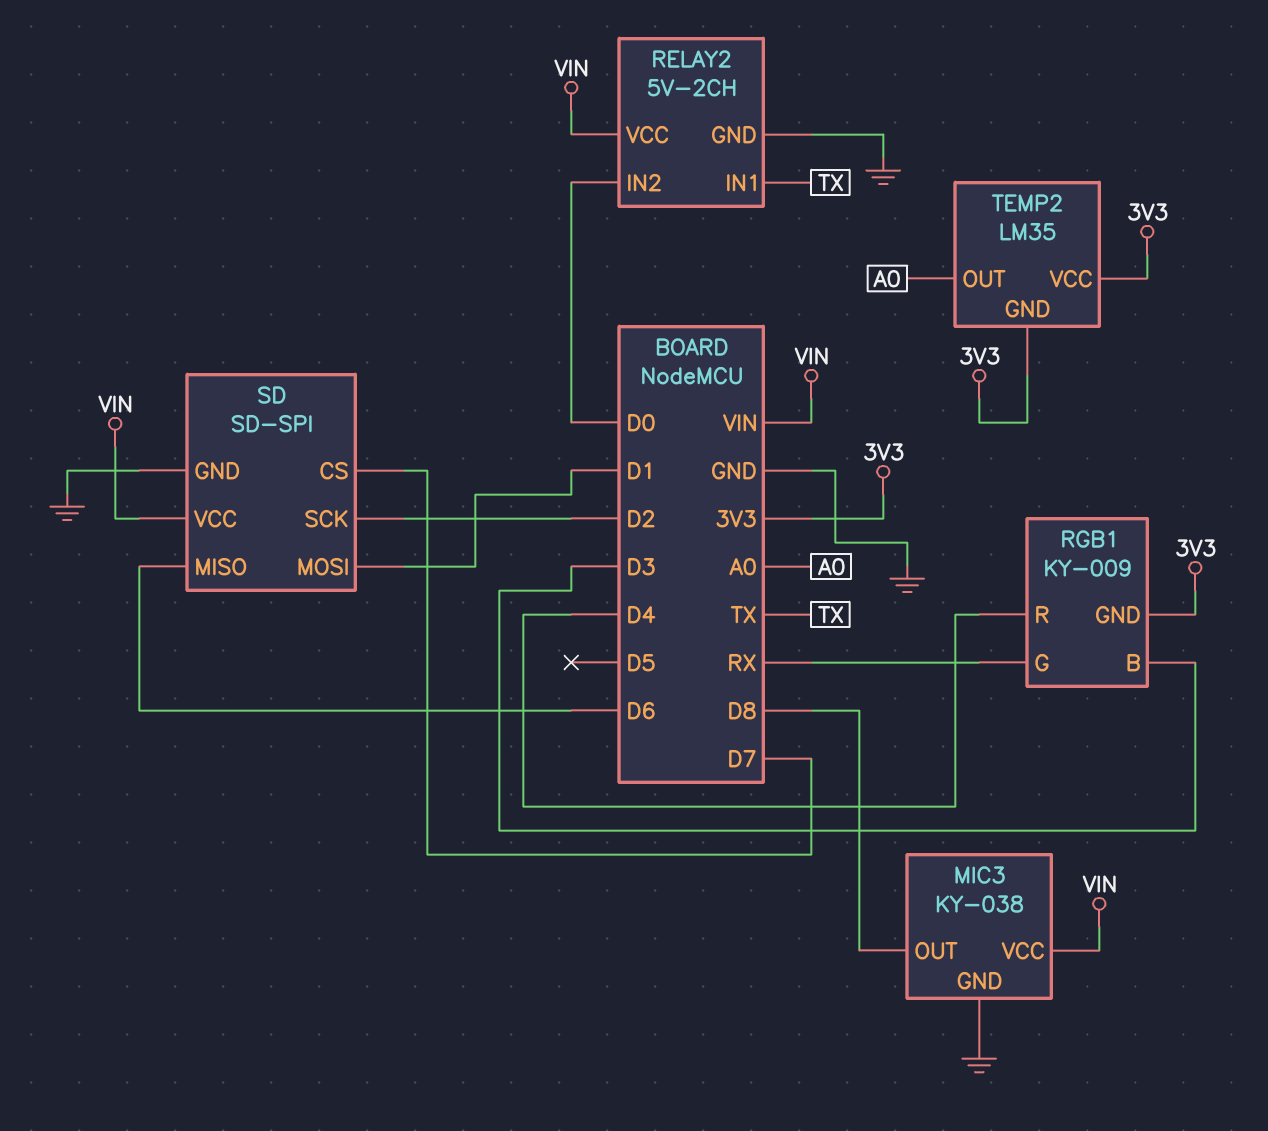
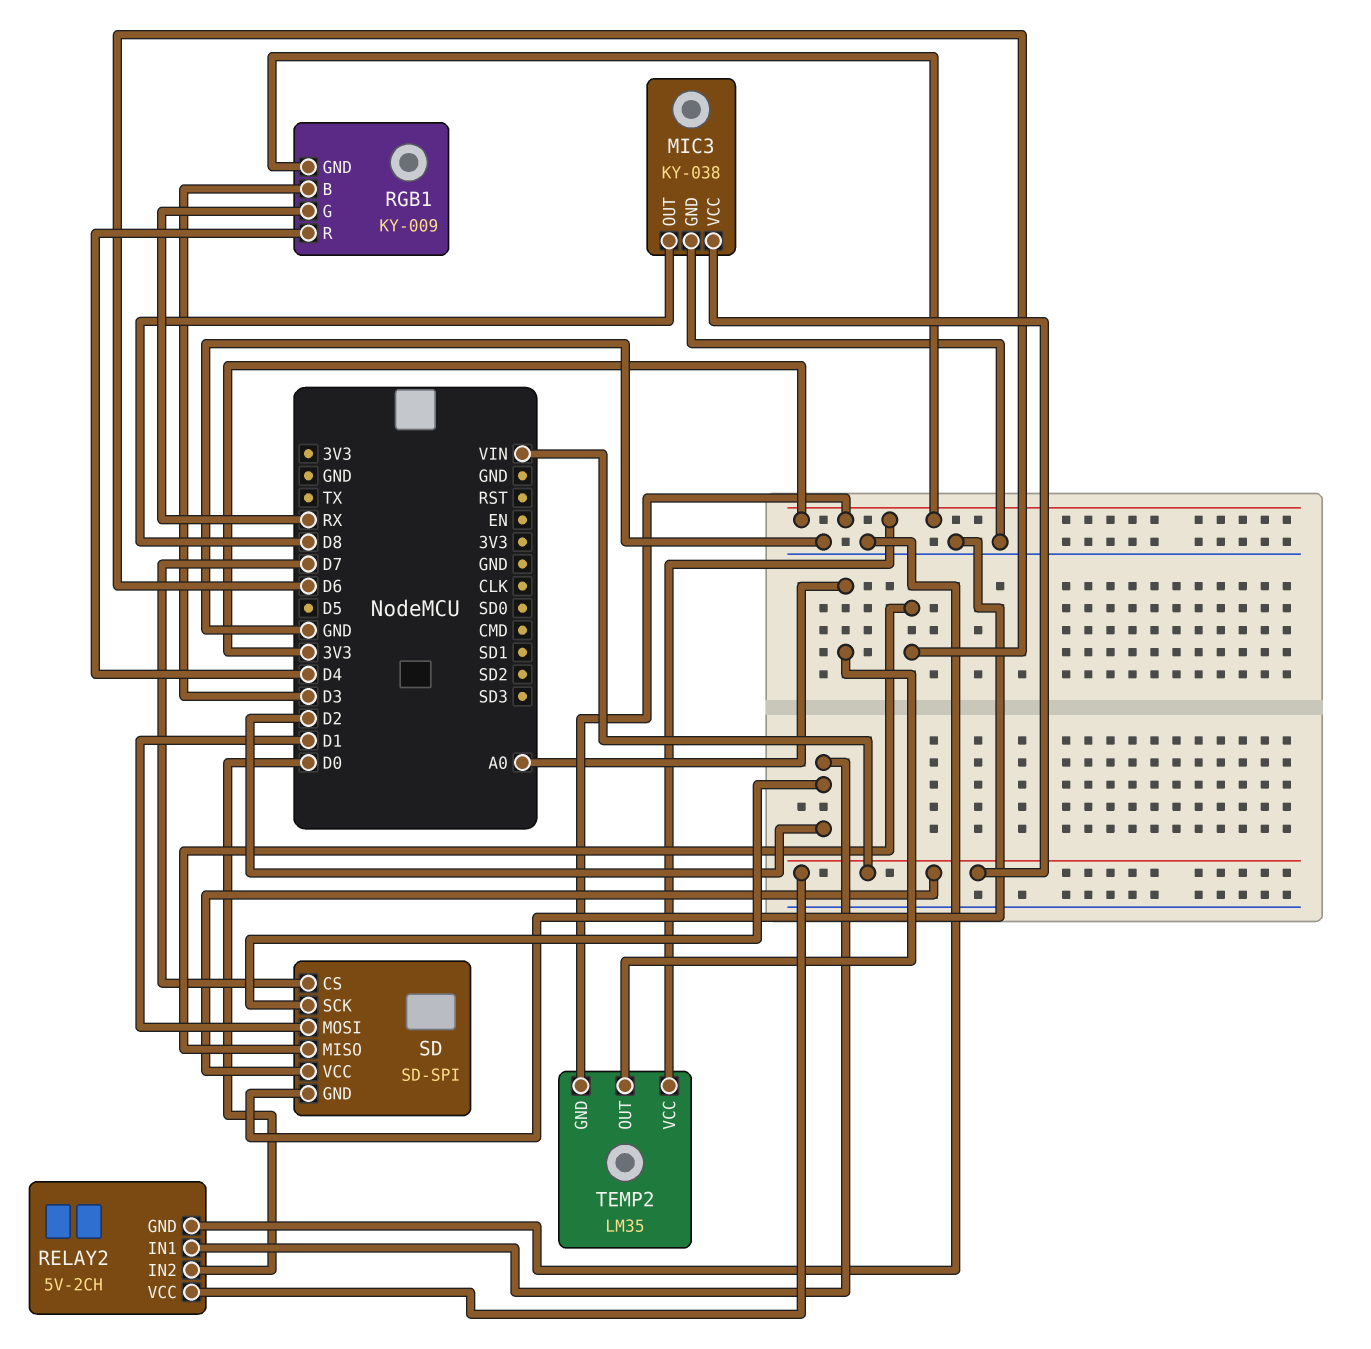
RELAY2 pin IN1: TX -> D2

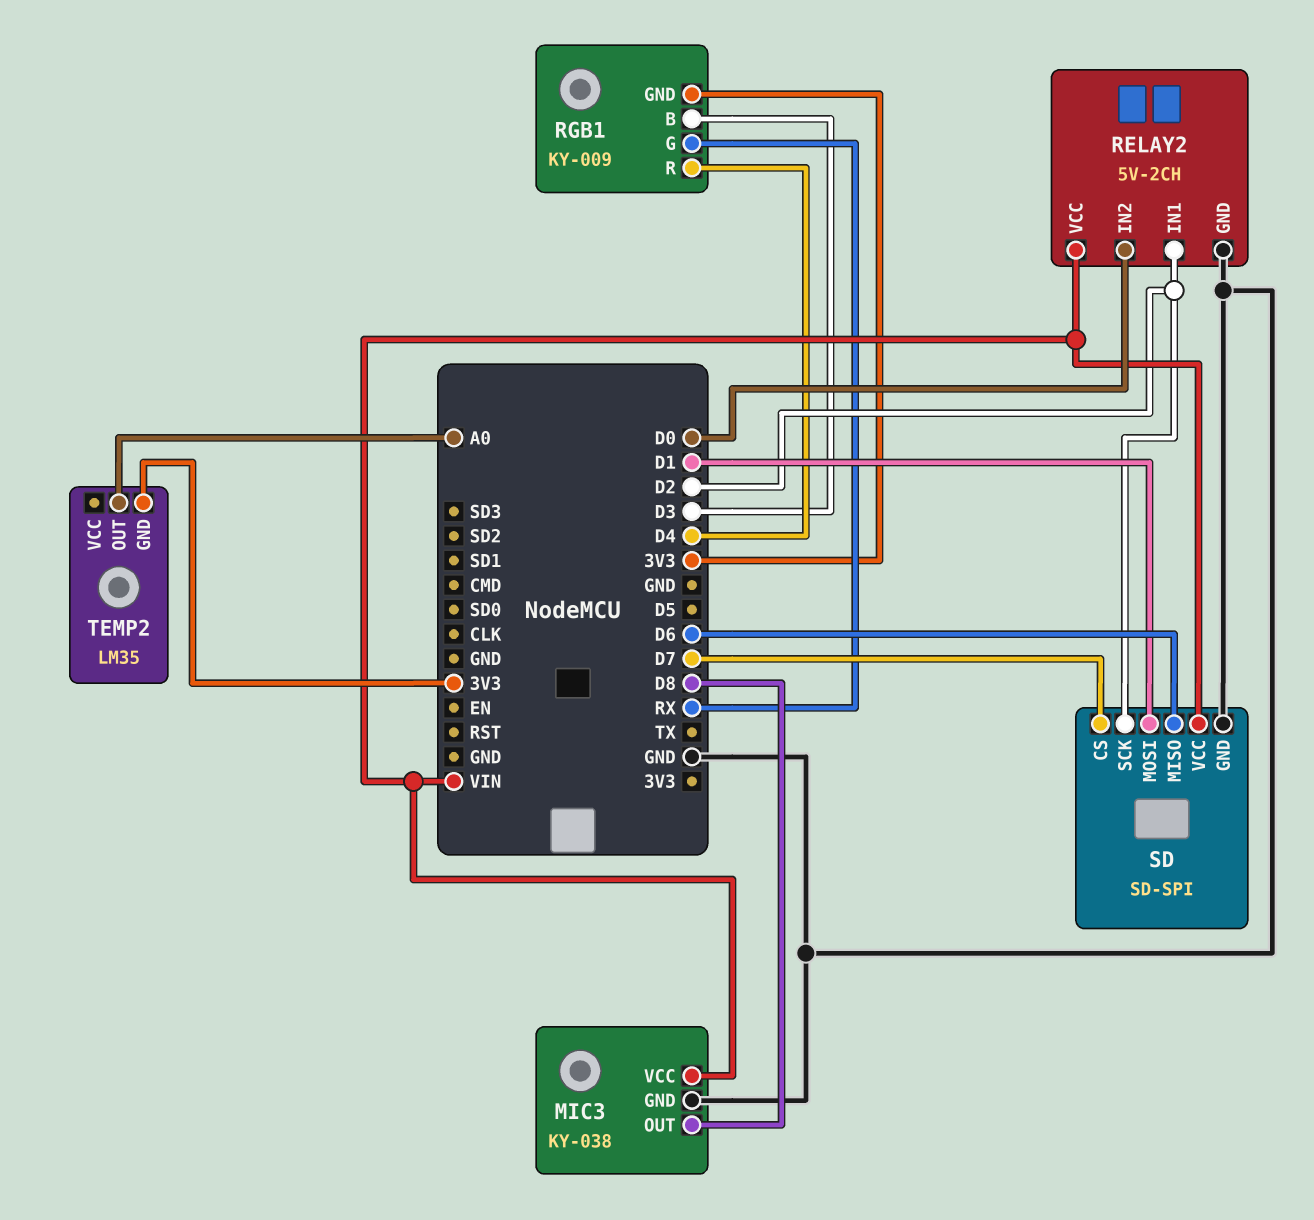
TEMP2 pin VCC: 3V3 -> none

